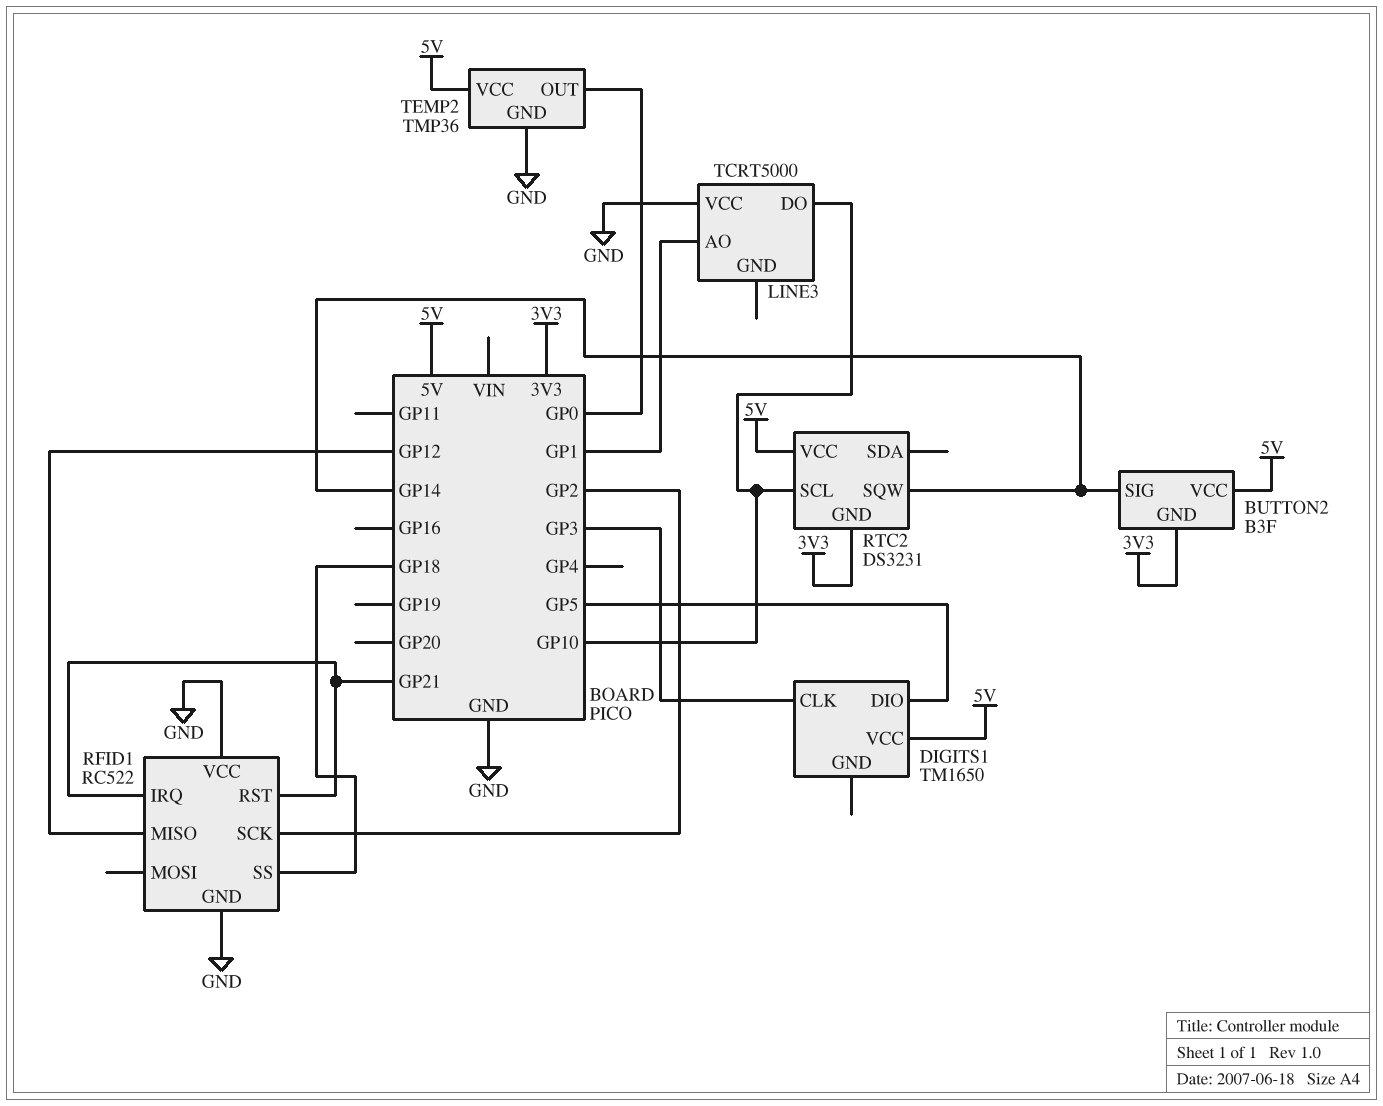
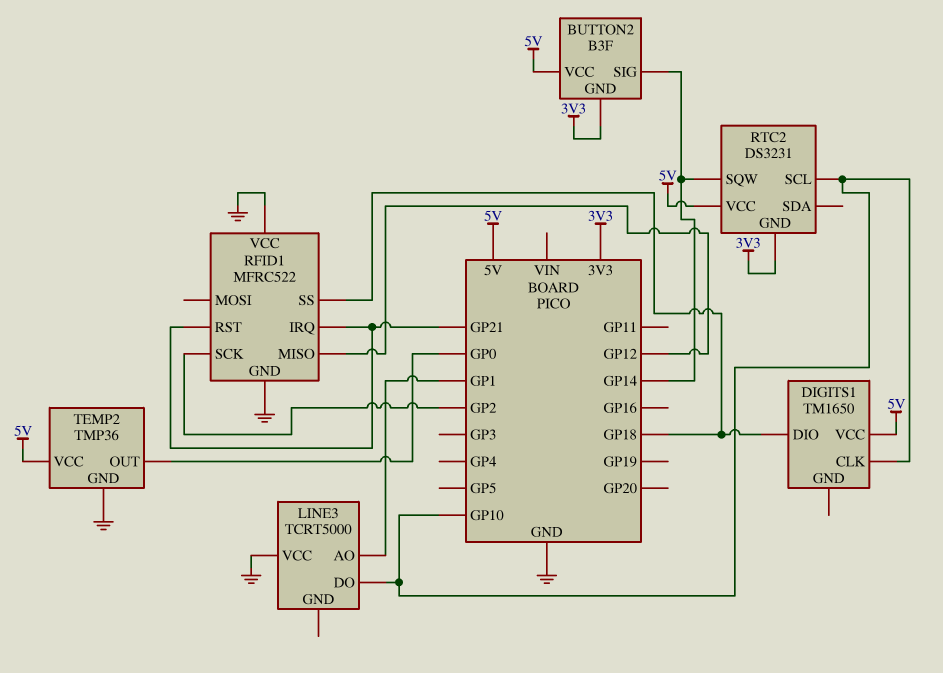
DIGITS1 pin CLK: GP3 -> GP10
DIGITS1 pin DIO: GP5 -> GP18
RFID1: RC522 -> MFRC522

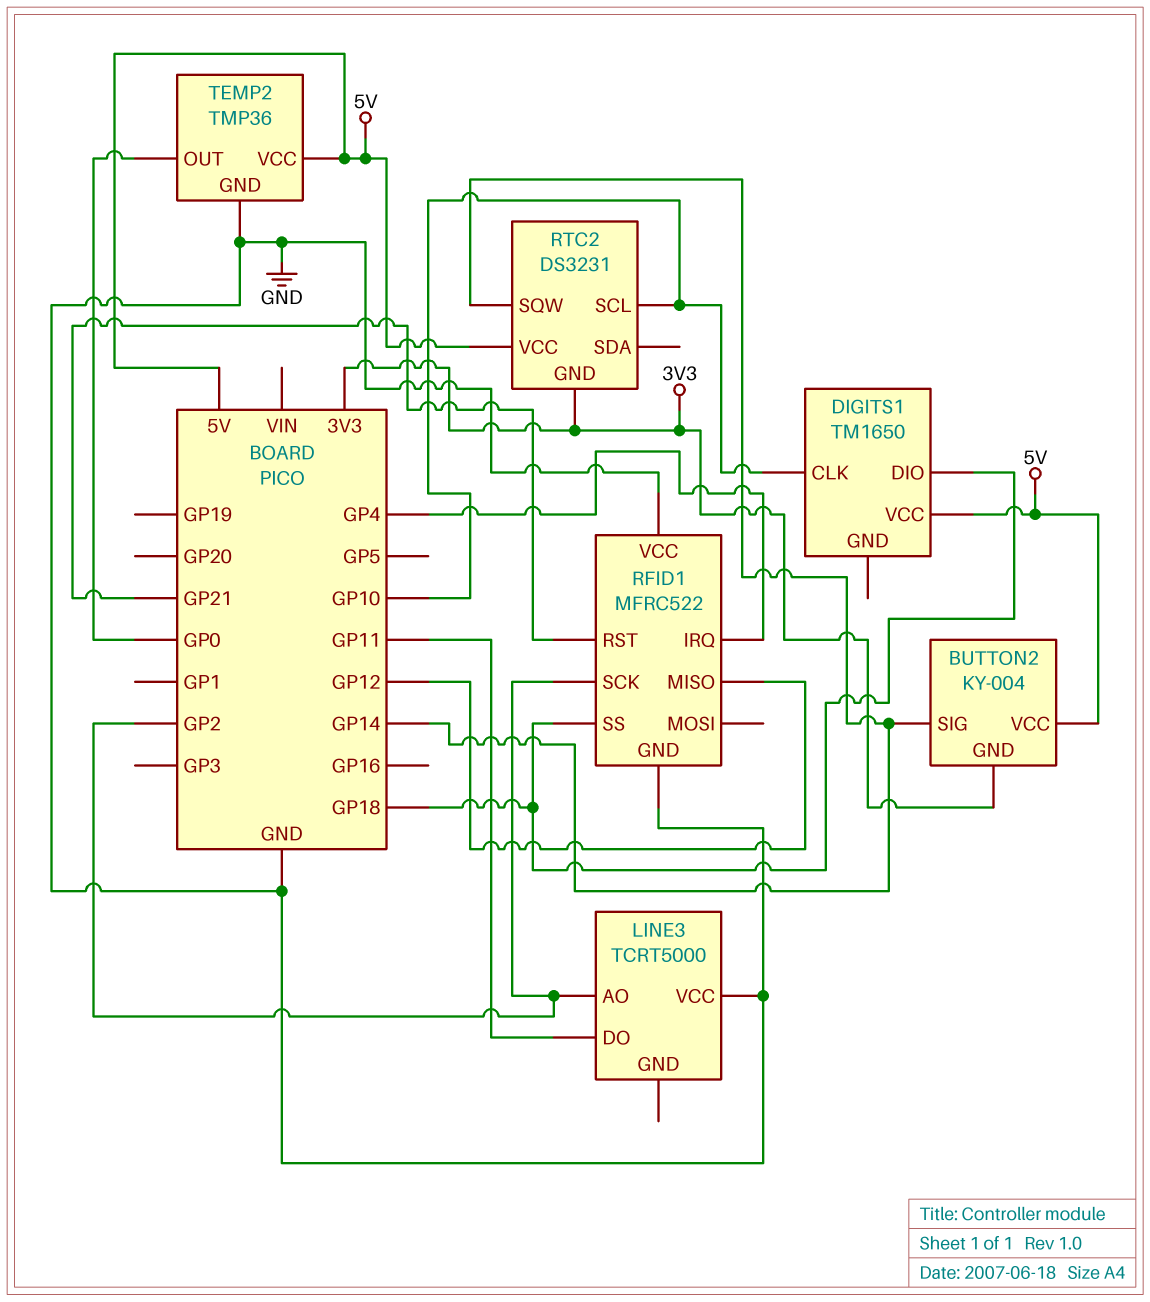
BUTTON2: B3F -> KY-004
LINE3 pin AO: GP1 -> GP2
LINE3 pin DO: GP10 -> GP11
RFID1 pin IRQ: GP21 -> GP4

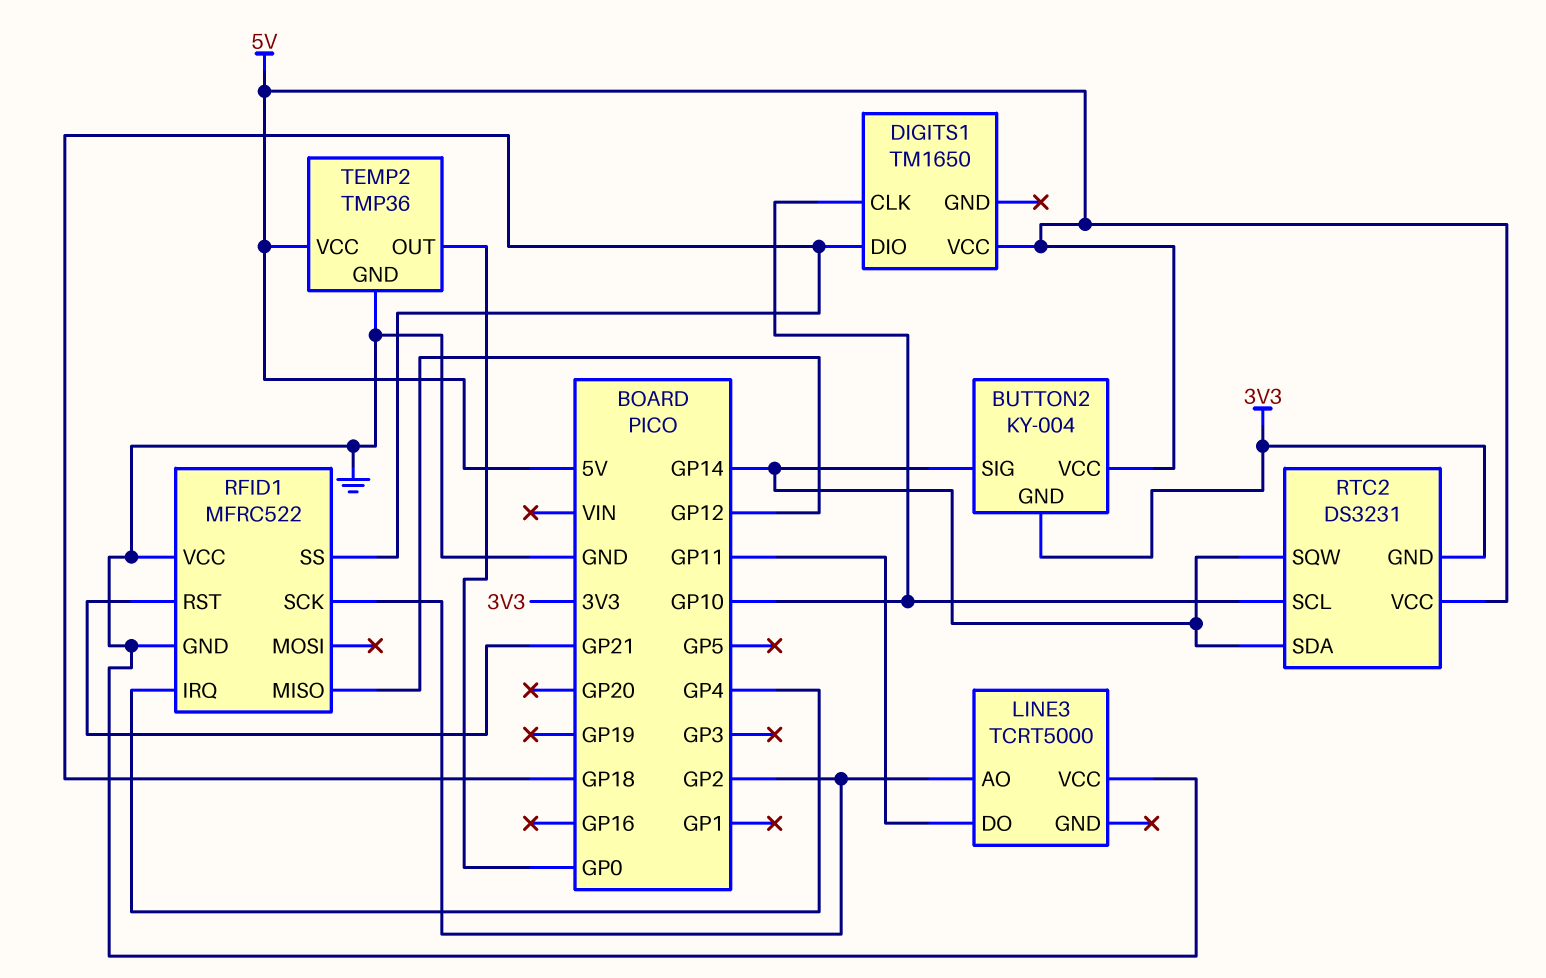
RTC2 pin SDA: none -> GP14

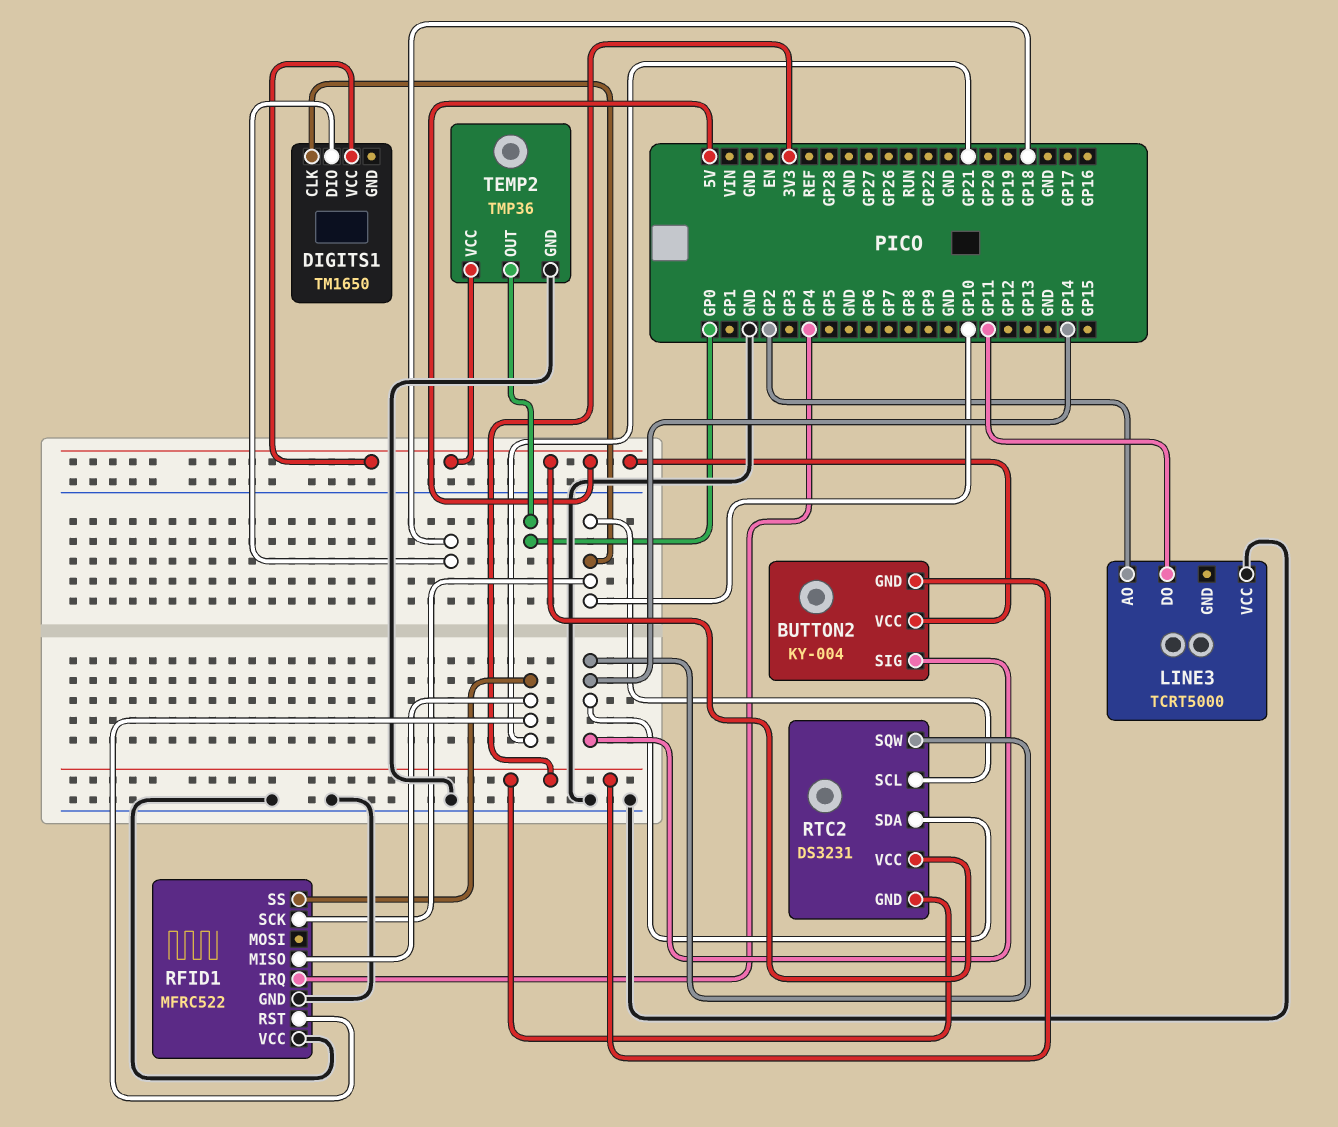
RFID1 pin MISO: GP12 -> GP21
RFID1 pin SCK: GP2 -> GP10
RFID1 pin SS: GP18 -> GP21

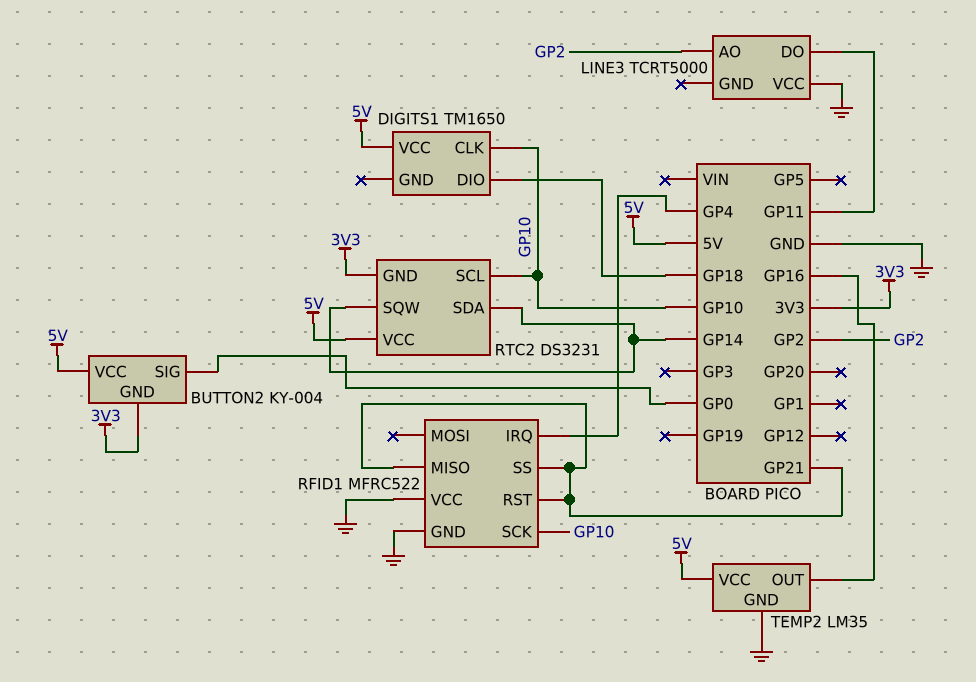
BUTTON2 pin SIG: GP14 -> GP0
TEMP2: TMP36 -> LM35
TEMP2 pin OUT: GP0 -> GP16

